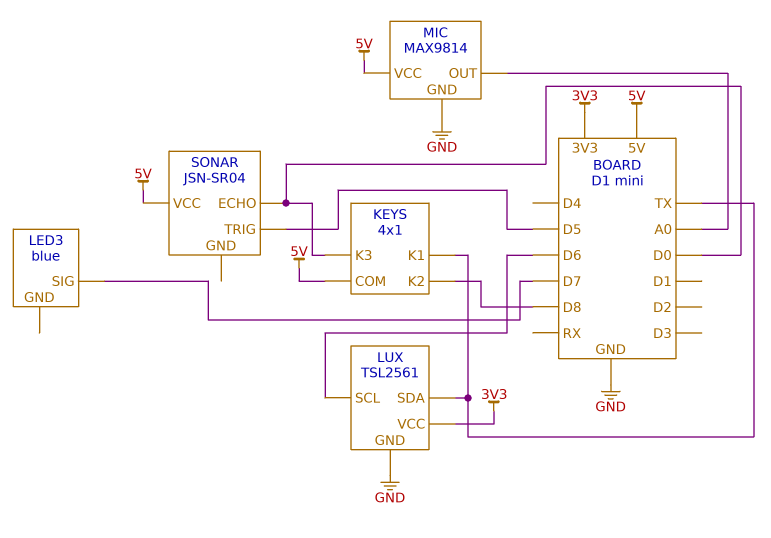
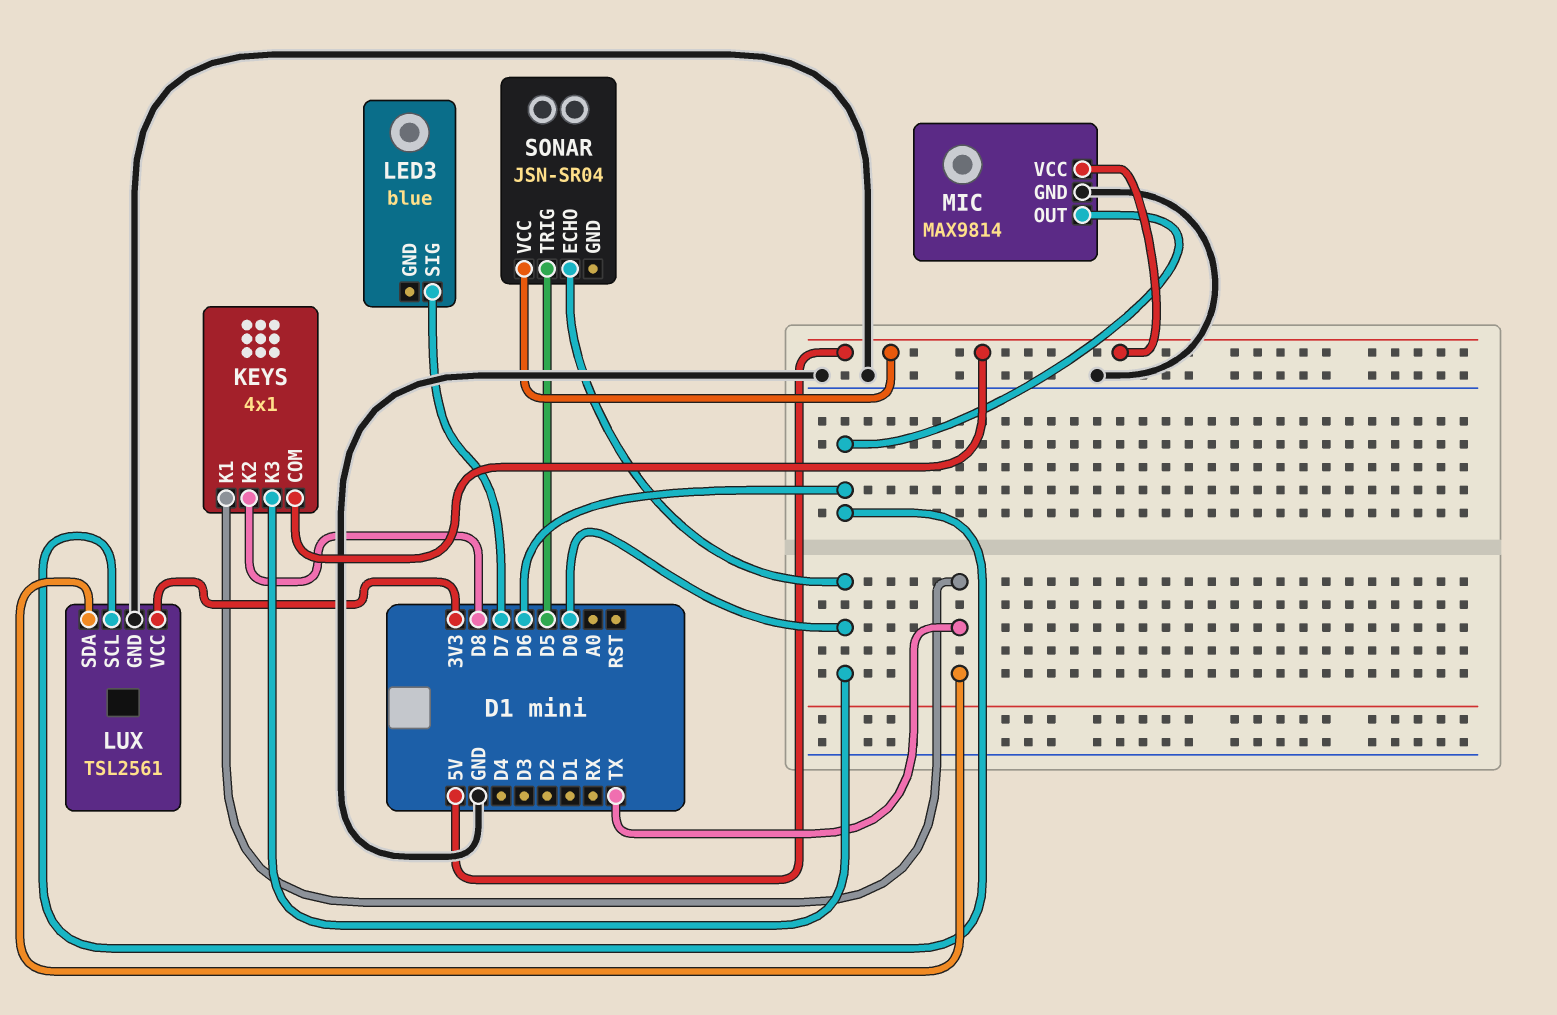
MIC pin OUT: A0 -> D6

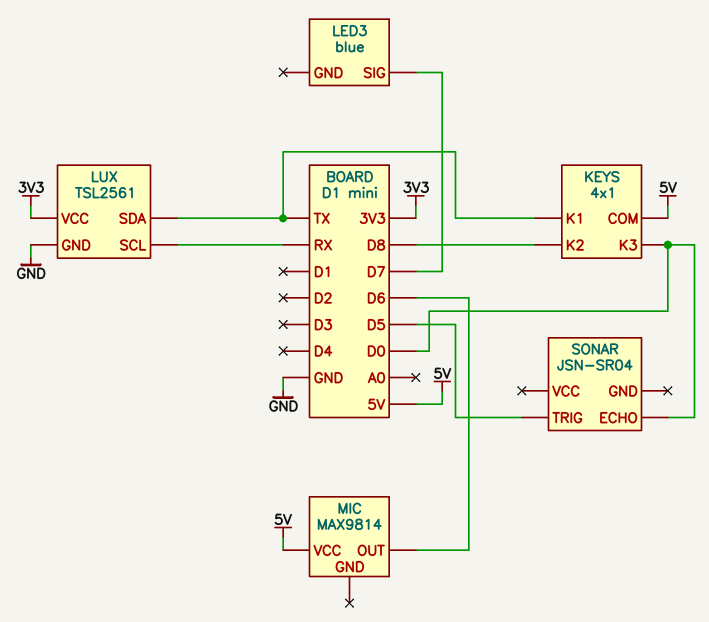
LUX pin SCL: D6 -> RX
MIC pin GND: GND -> none
SONAR pin VCC: 5V -> none

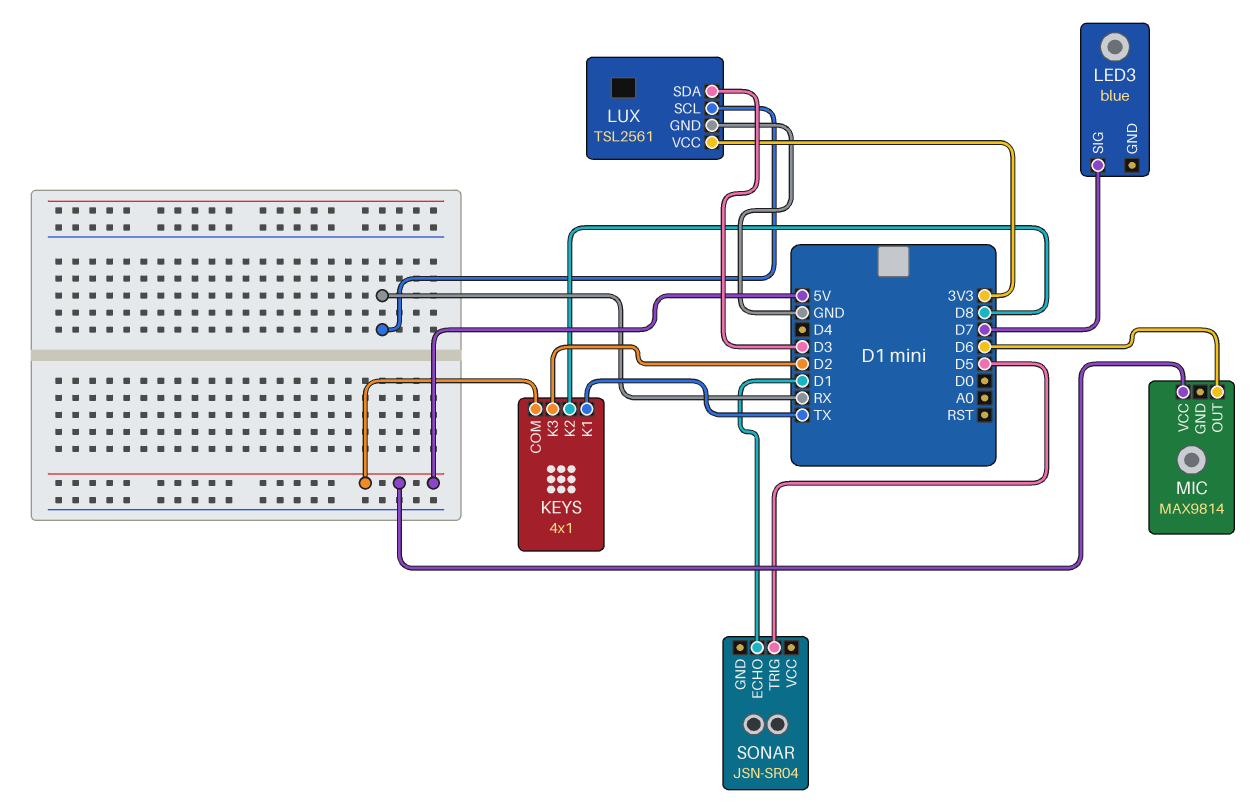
KEYS pin K3: D0 -> D2
LUX pin SDA: TX -> D3
SONAR pin ECHO: D0 -> D1

